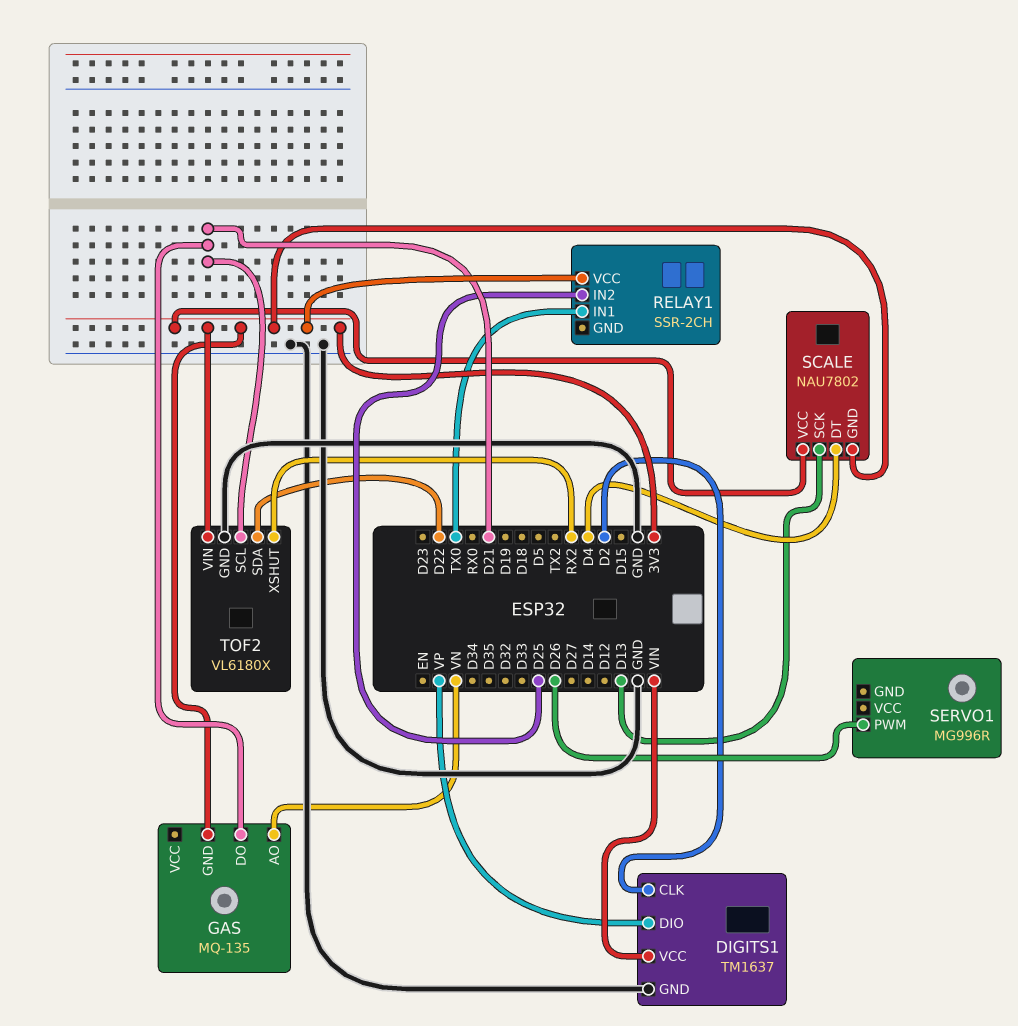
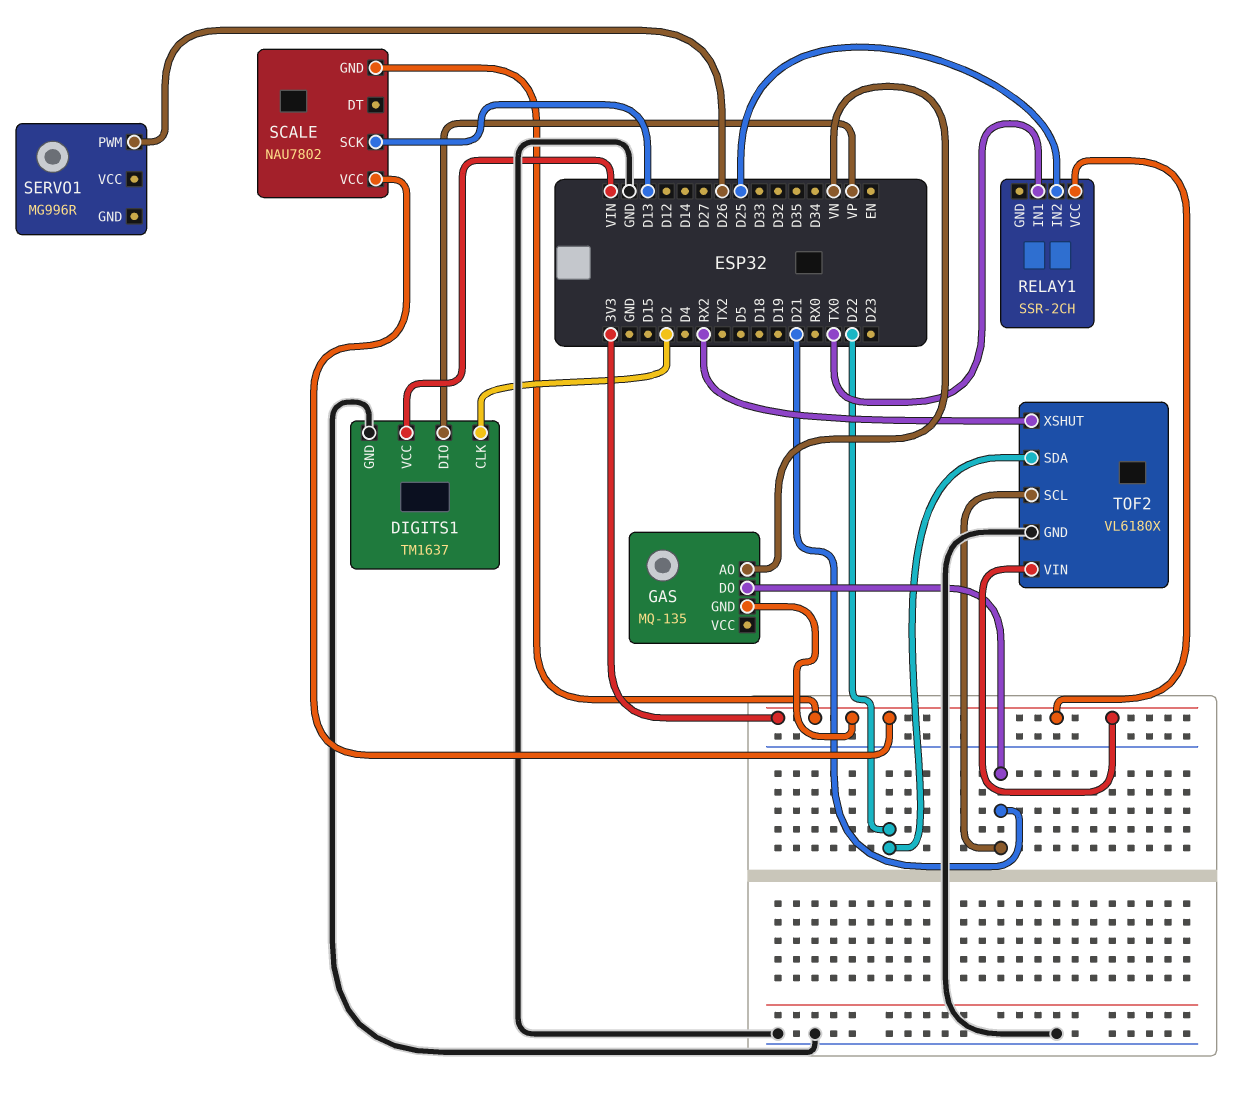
SCALE pin DT: D4 -> none

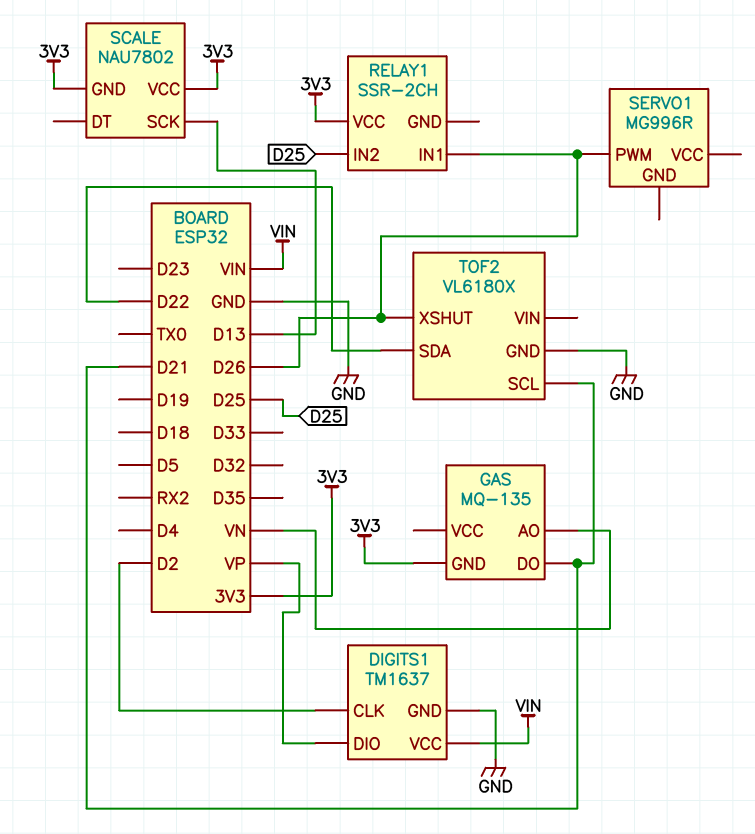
RELAY1 pin IN1: TX0 -> D26
TOF2 pin VIN: 3V3 -> none
TOF2 pin XSHUT: RX2 -> D26

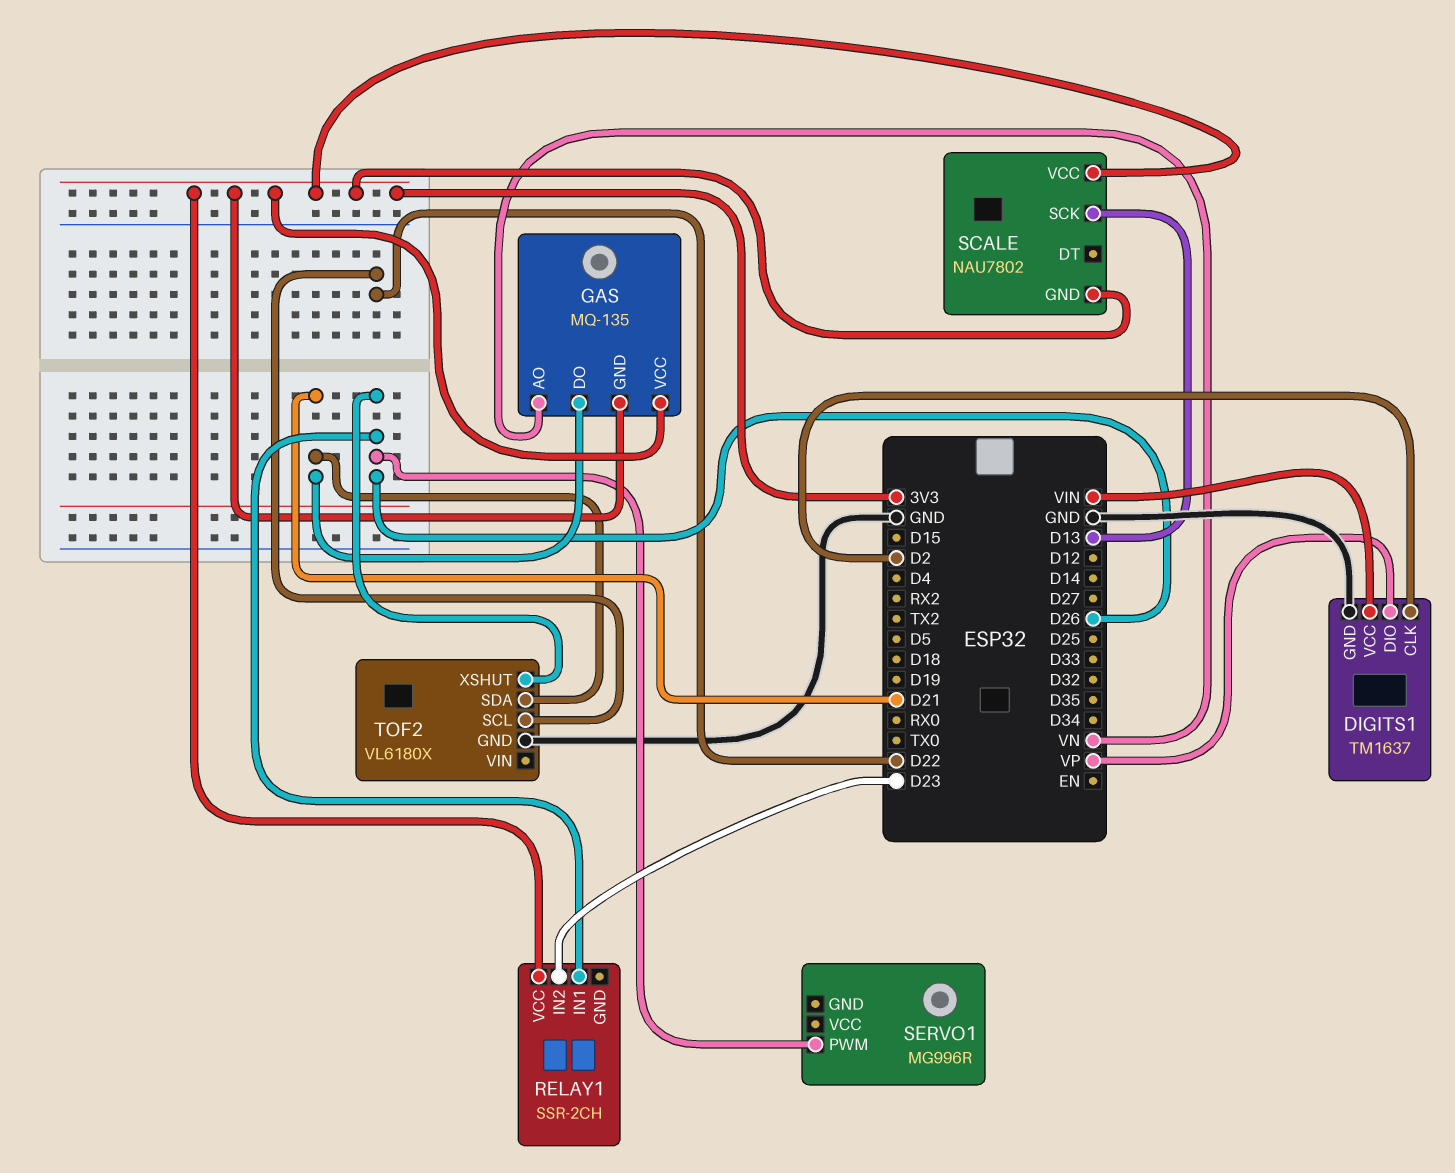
GAS pin VCC: none -> 3V3
RELAY1 pin IN2: D25 -> D23
TOF2 pin SCL: D21 -> D22
TOF2 pin SDA: D22 -> D21

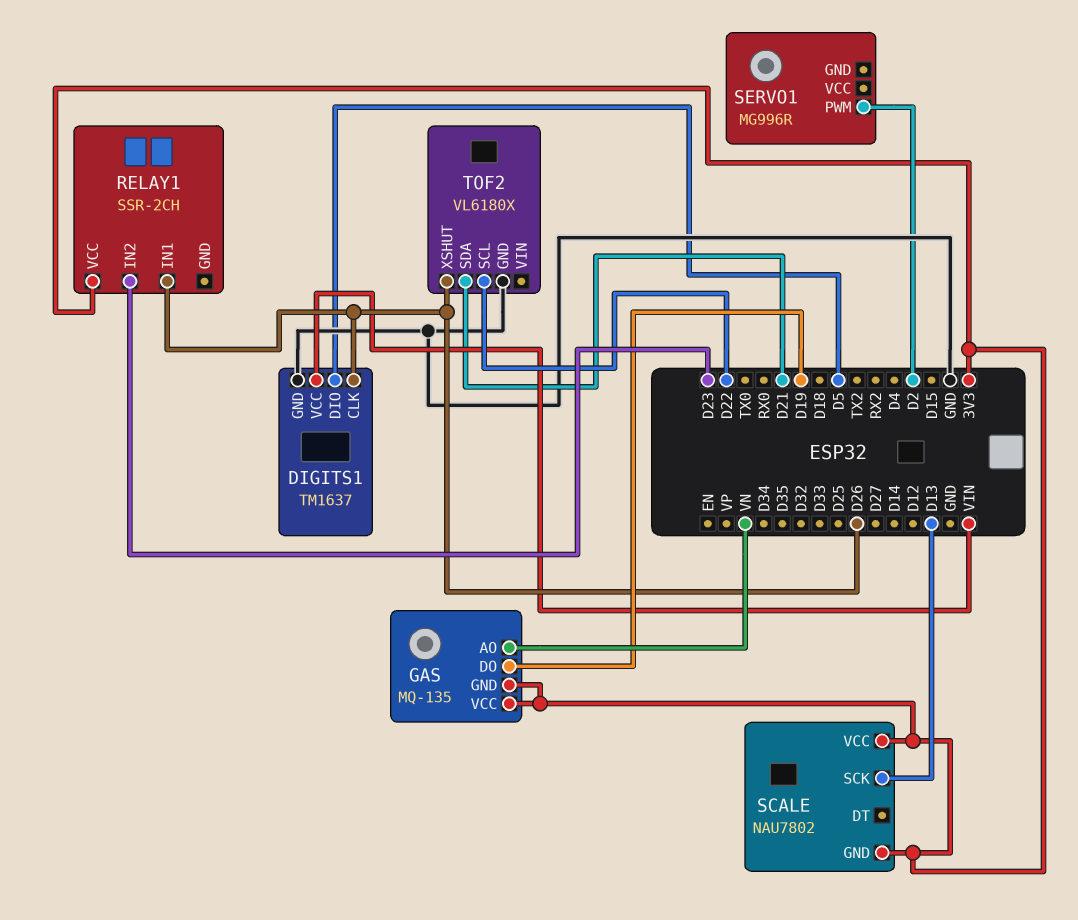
DIGITS1 pin CLK: D2 -> D26
DIGITS1 pin DIO: VP -> D5
GAS pin DO: D21 -> D19
SERVO1 pin PWM: D26 -> D2

